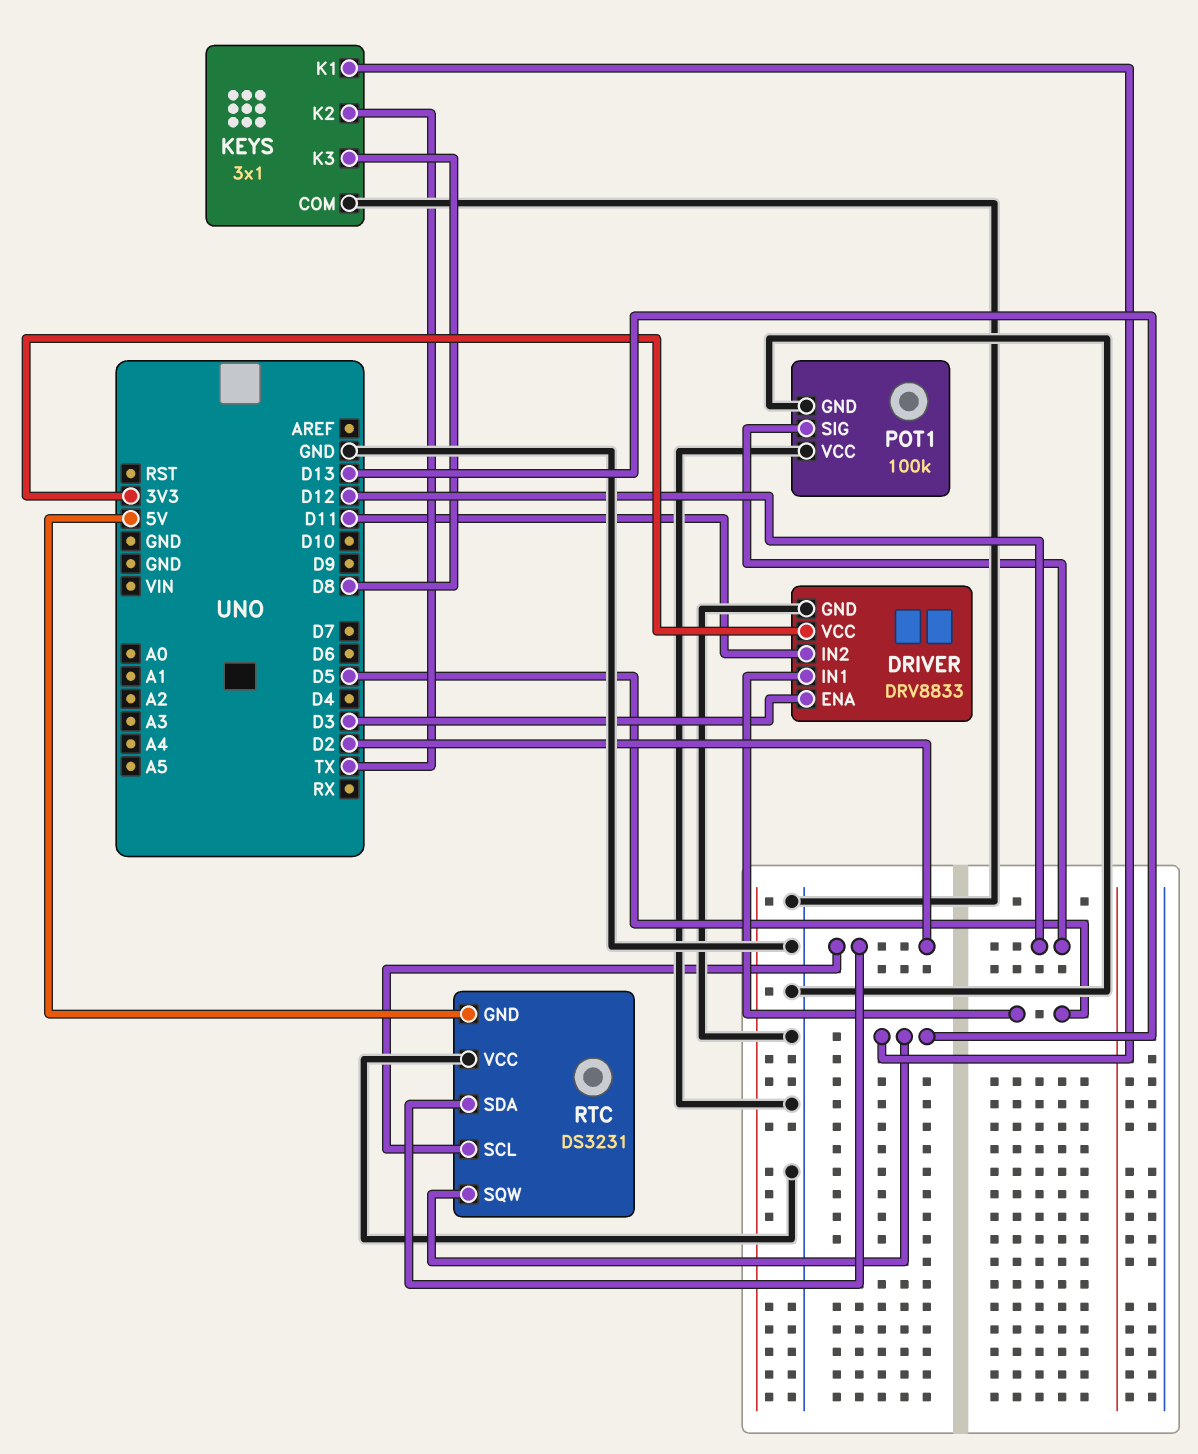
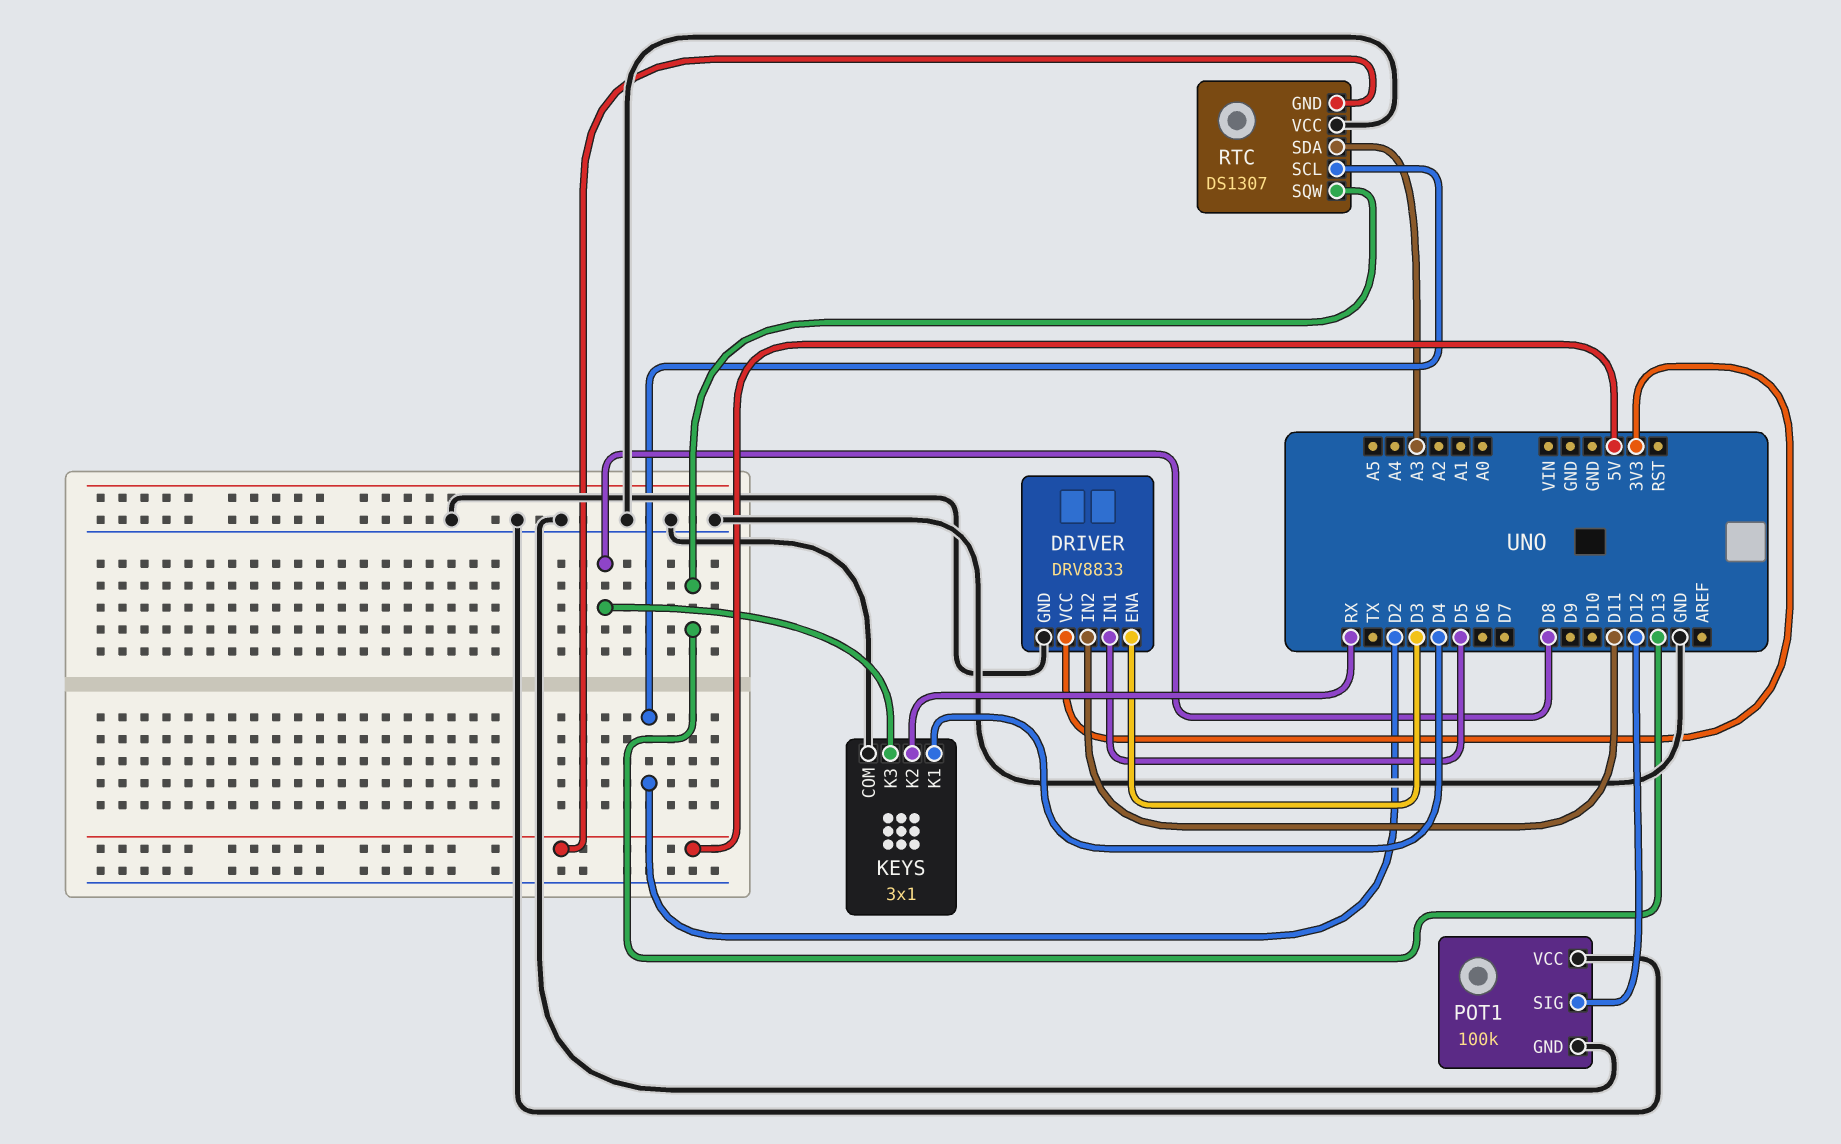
KEYS pin K1: D13 -> D4
KEYS pin K2: TX -> RX
RTC: DS3231 -> DS1307
RTC pin SDA: D2 -> A3

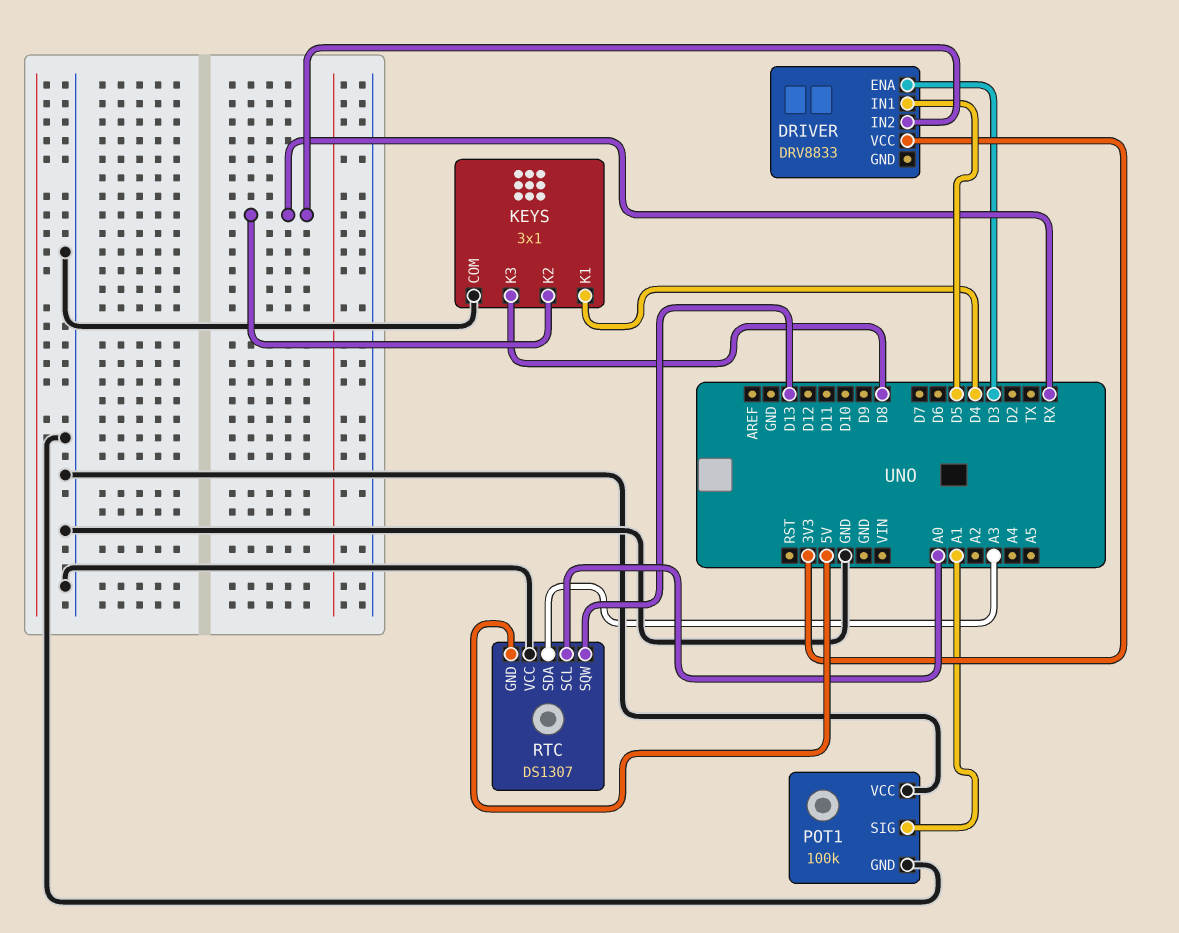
DRIVER pin GND: GND -> none
DRIVER pin IN2: D11 -> RX
POT1 pin SIG: D12 -> A1
RTC pin SCL: D2 -> A0

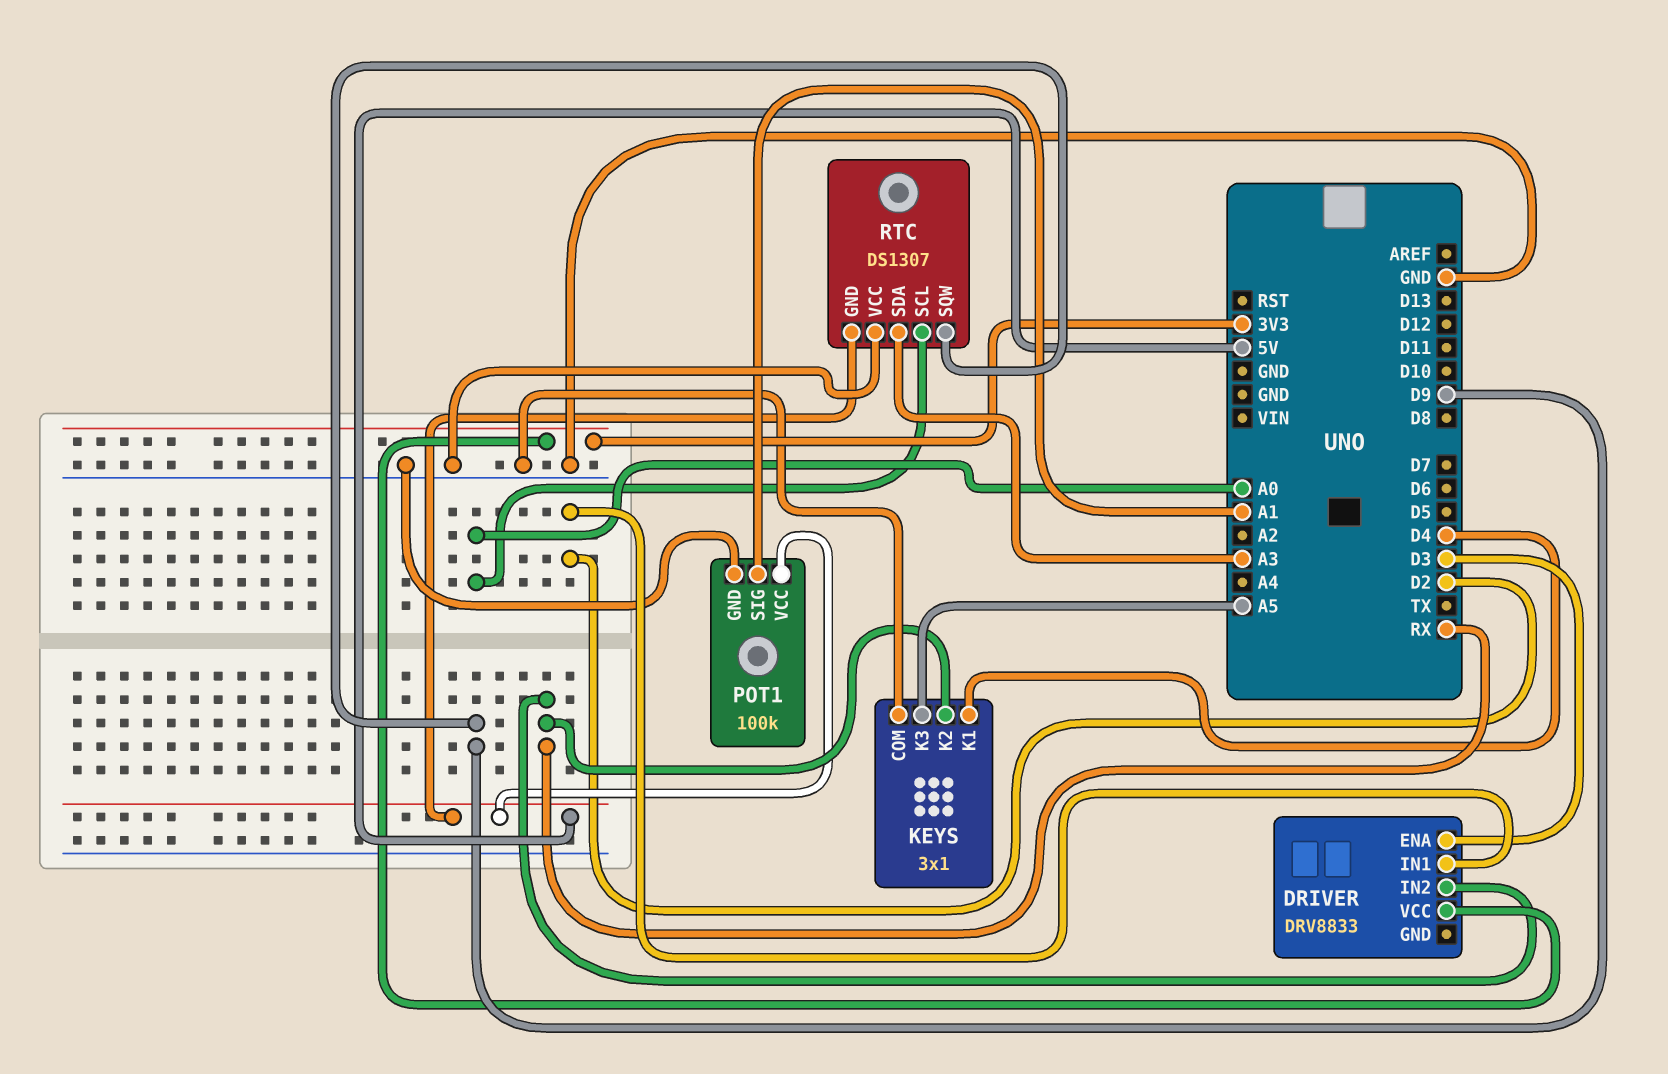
DRIVER pin IN1: D5 -> D2
KEYS pin K3: D8 -> A5
POT1 pin VCC: GND -> 5V
RTC pin SQW: D13 -> D9

